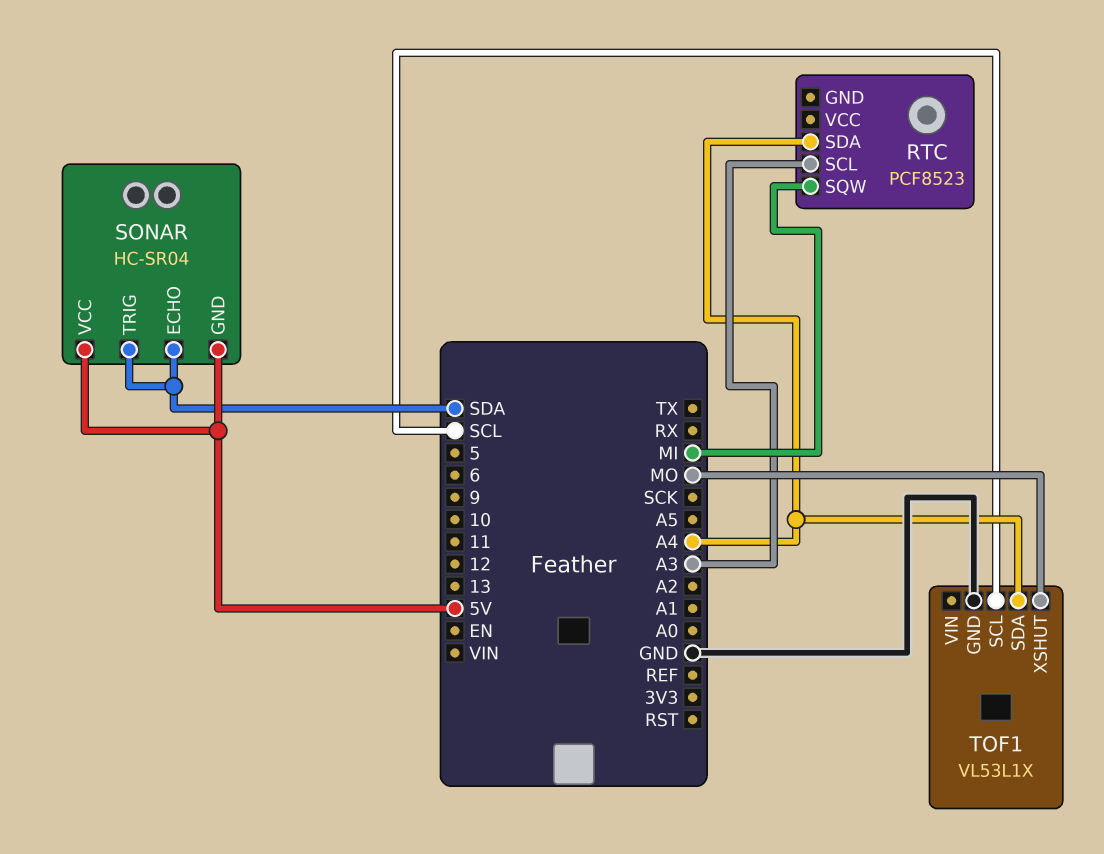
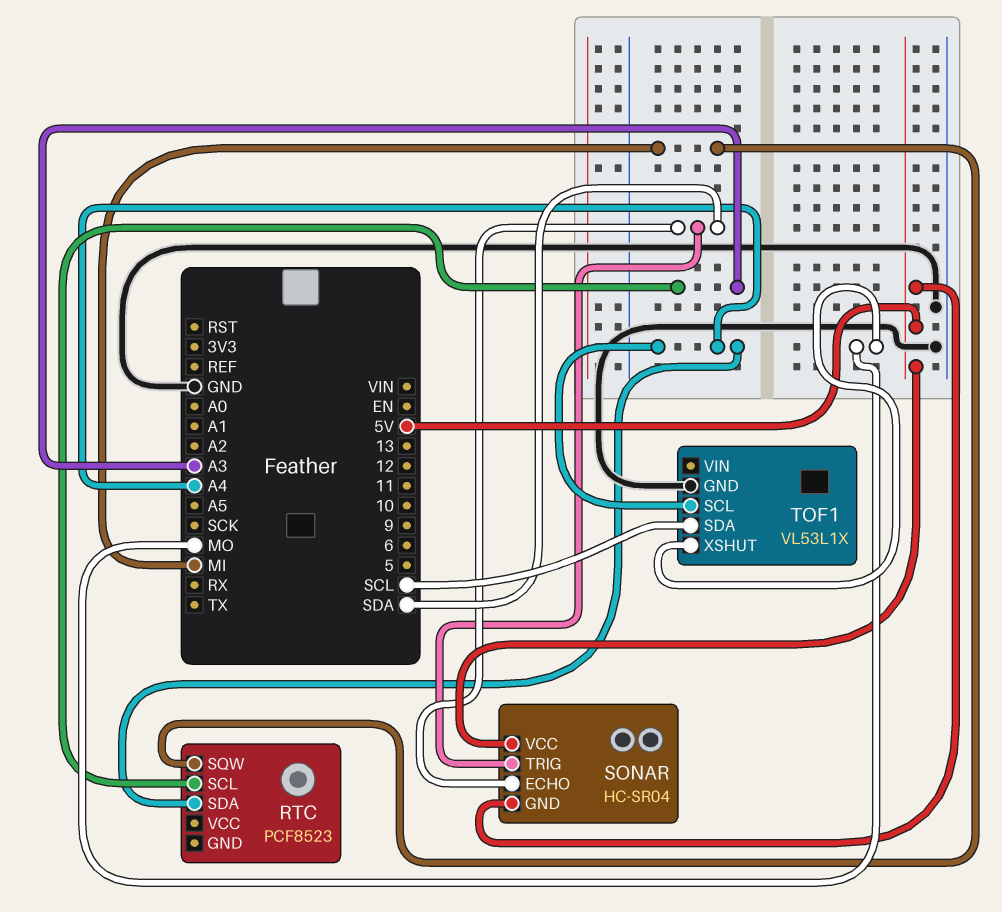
TOF1 pin SCL: SCL -> A4
TOF1 pin SDA: A4 -> SCL

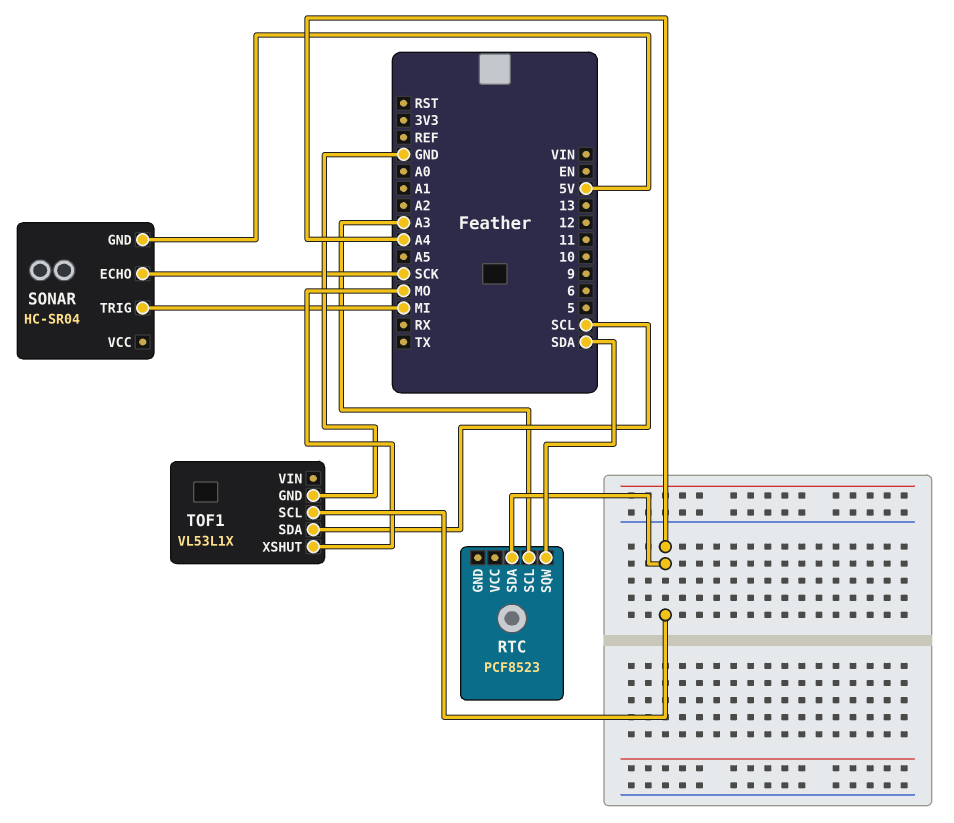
RTC pin SQW: MI -> SDA
SONAR pin ECHO: SDA -> SCK
SONAR pin TRIG: SDA -> MI
SONAR pin VCC: 5V -> none

